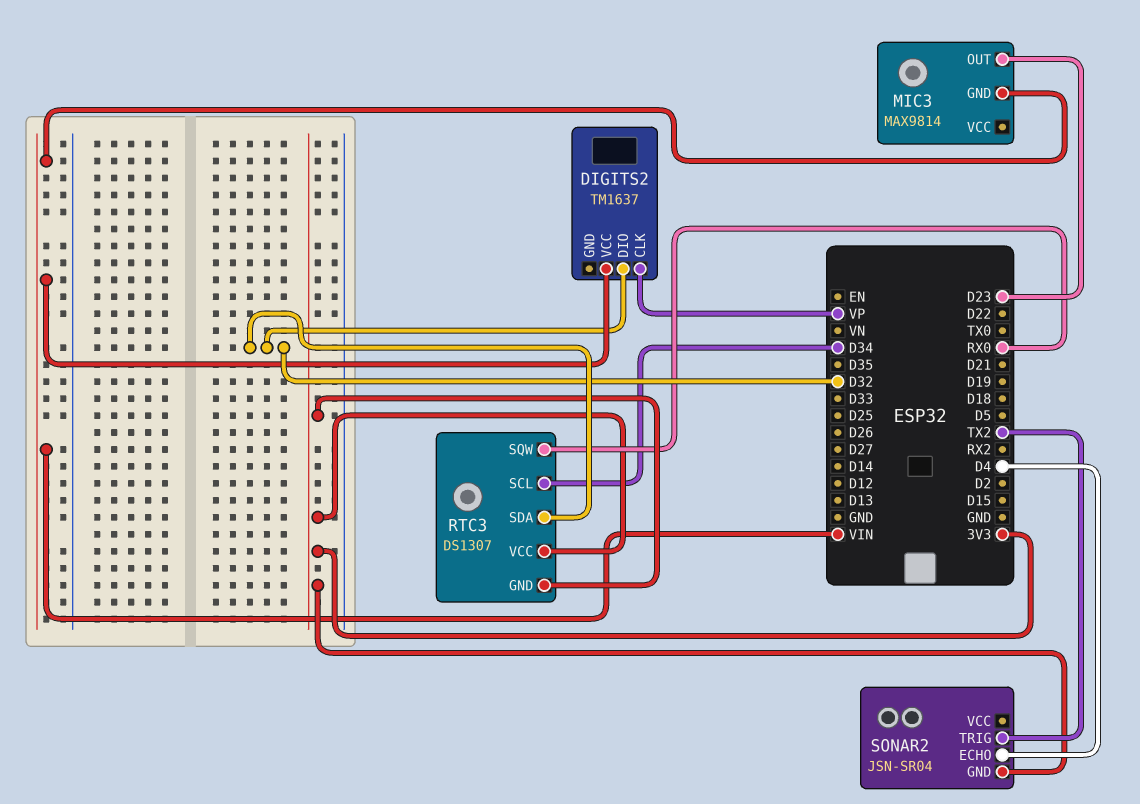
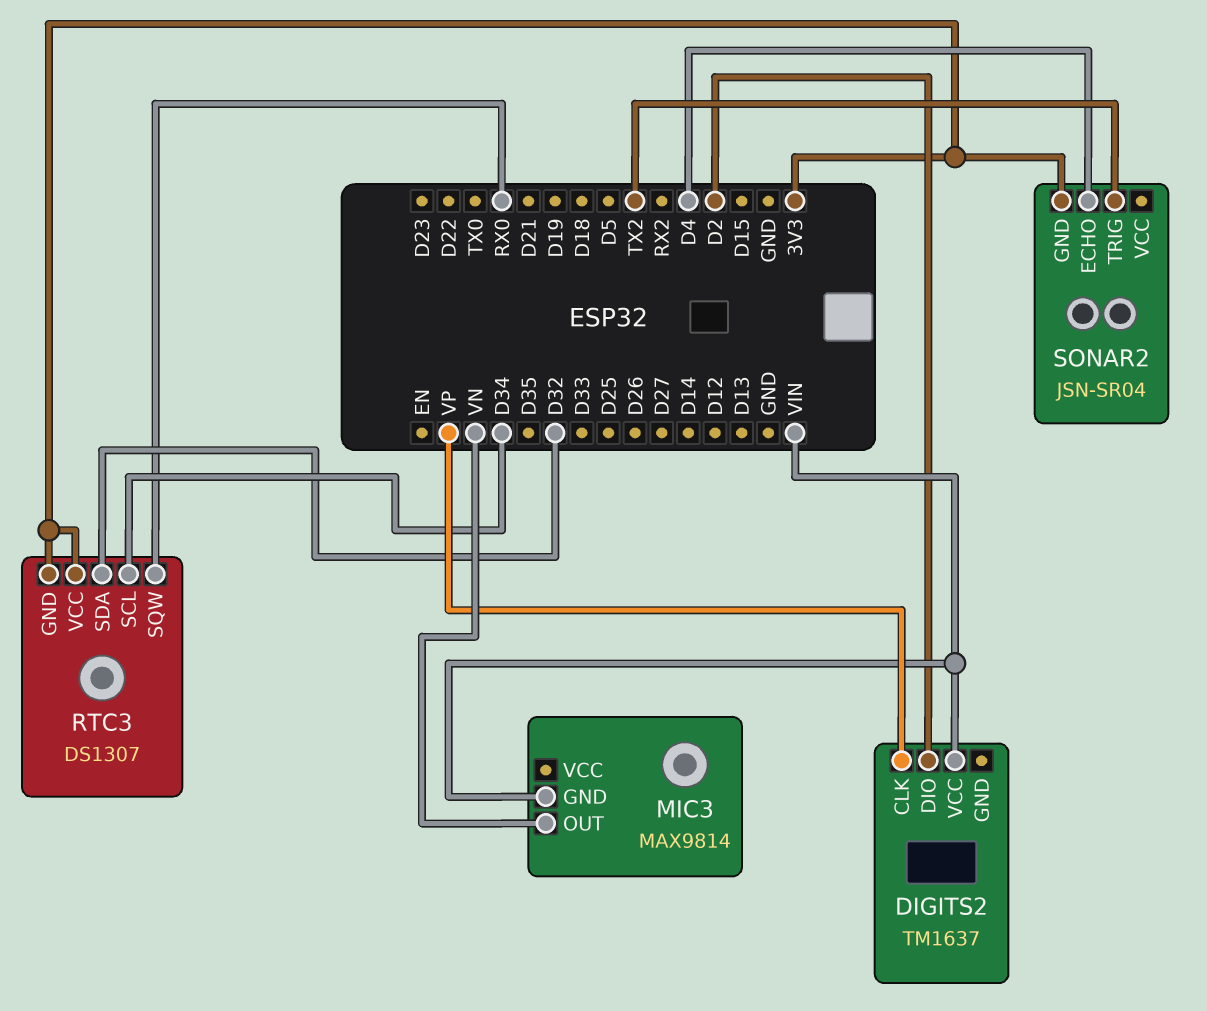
DIGITS2 pin DIO: D32 -> D2
MIC3 pin OUT: D23 -> VN

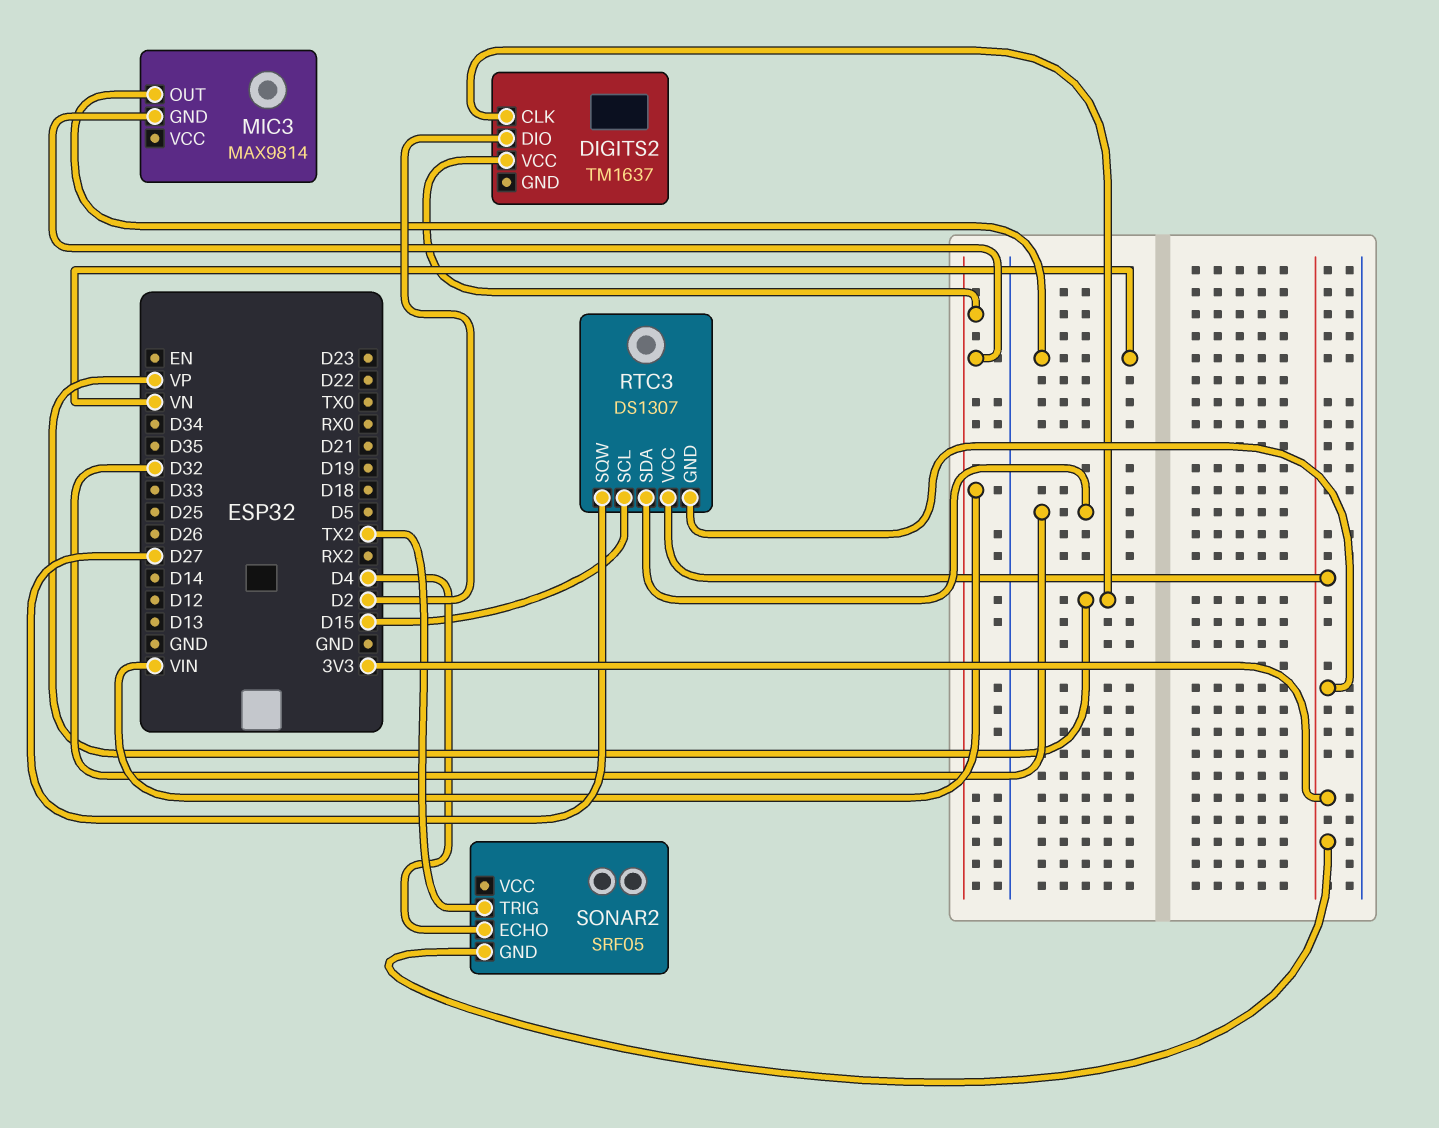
RTC3 pin SCL: D34 -> D15
RTC3 pin SQW: RX0 -> D27
SONAR2: JSN-SR04 -> SRF05

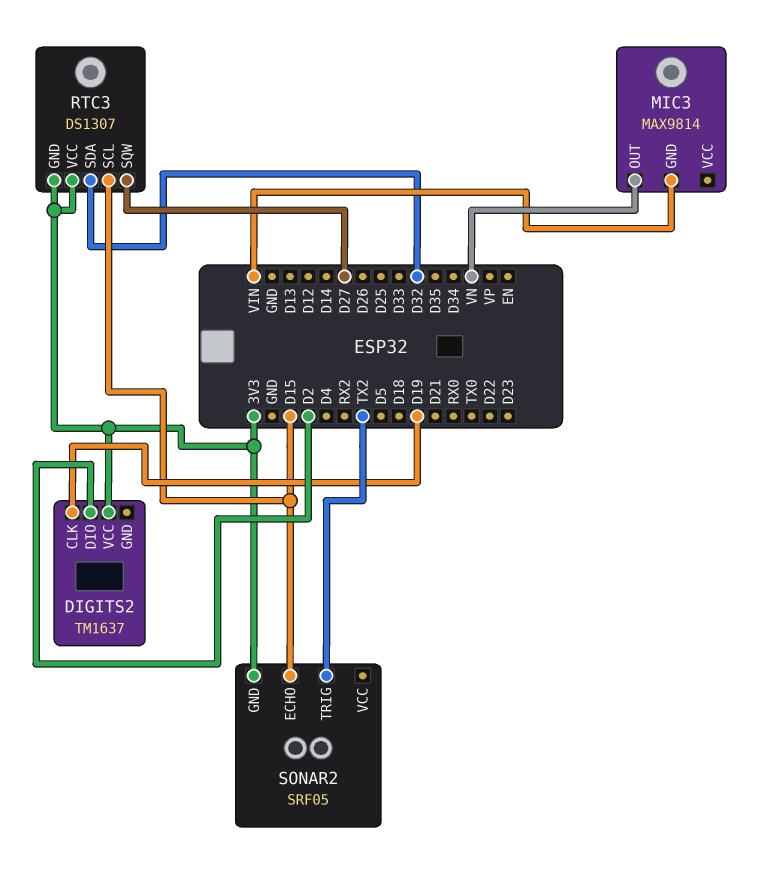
DIGITS2 pin CLK: VP -> D19
DIGITS2 pin VCC: VIN -> 3V3
SONAR2 pin ECHO: D4 -> D15

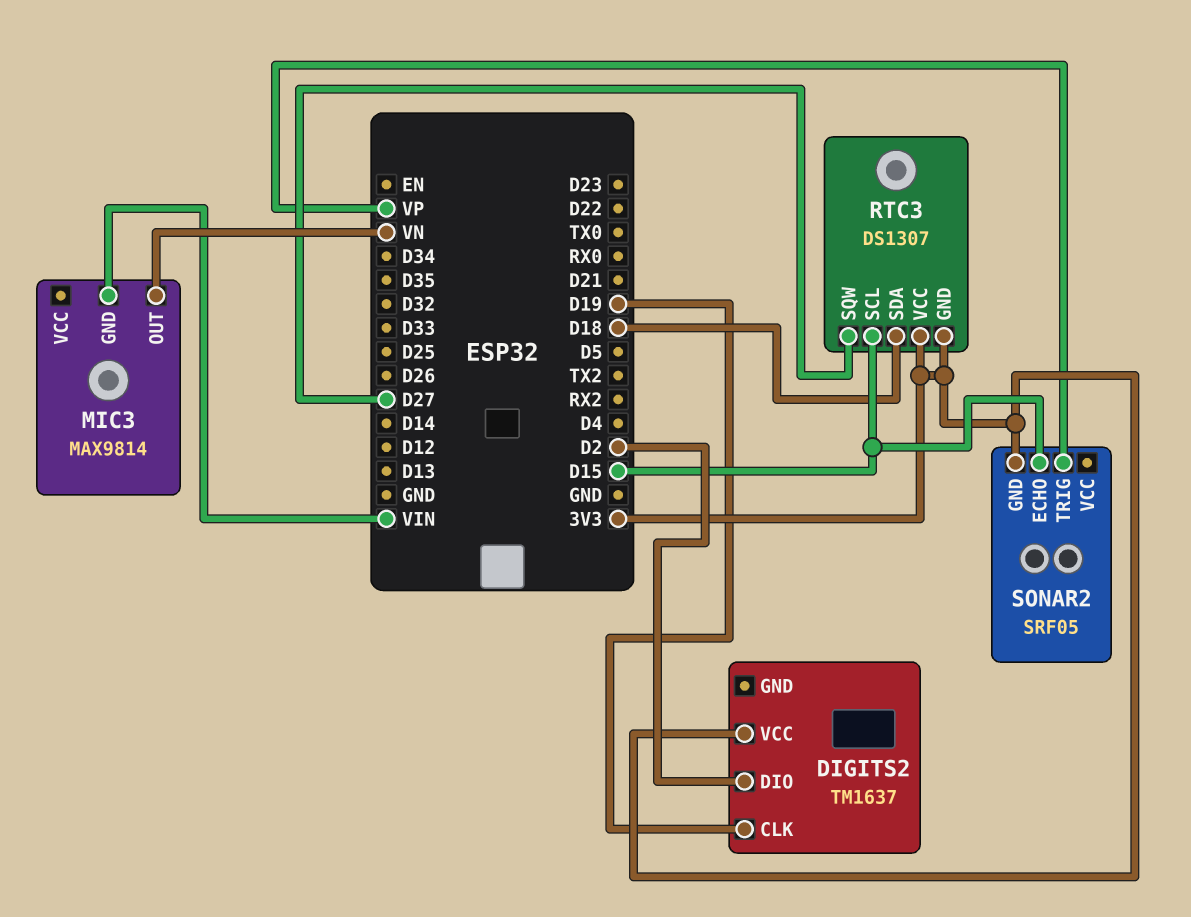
RTC3 pin SDA: D32 -> D18
SONAR2 pin TRIG: TX2 -> VP

